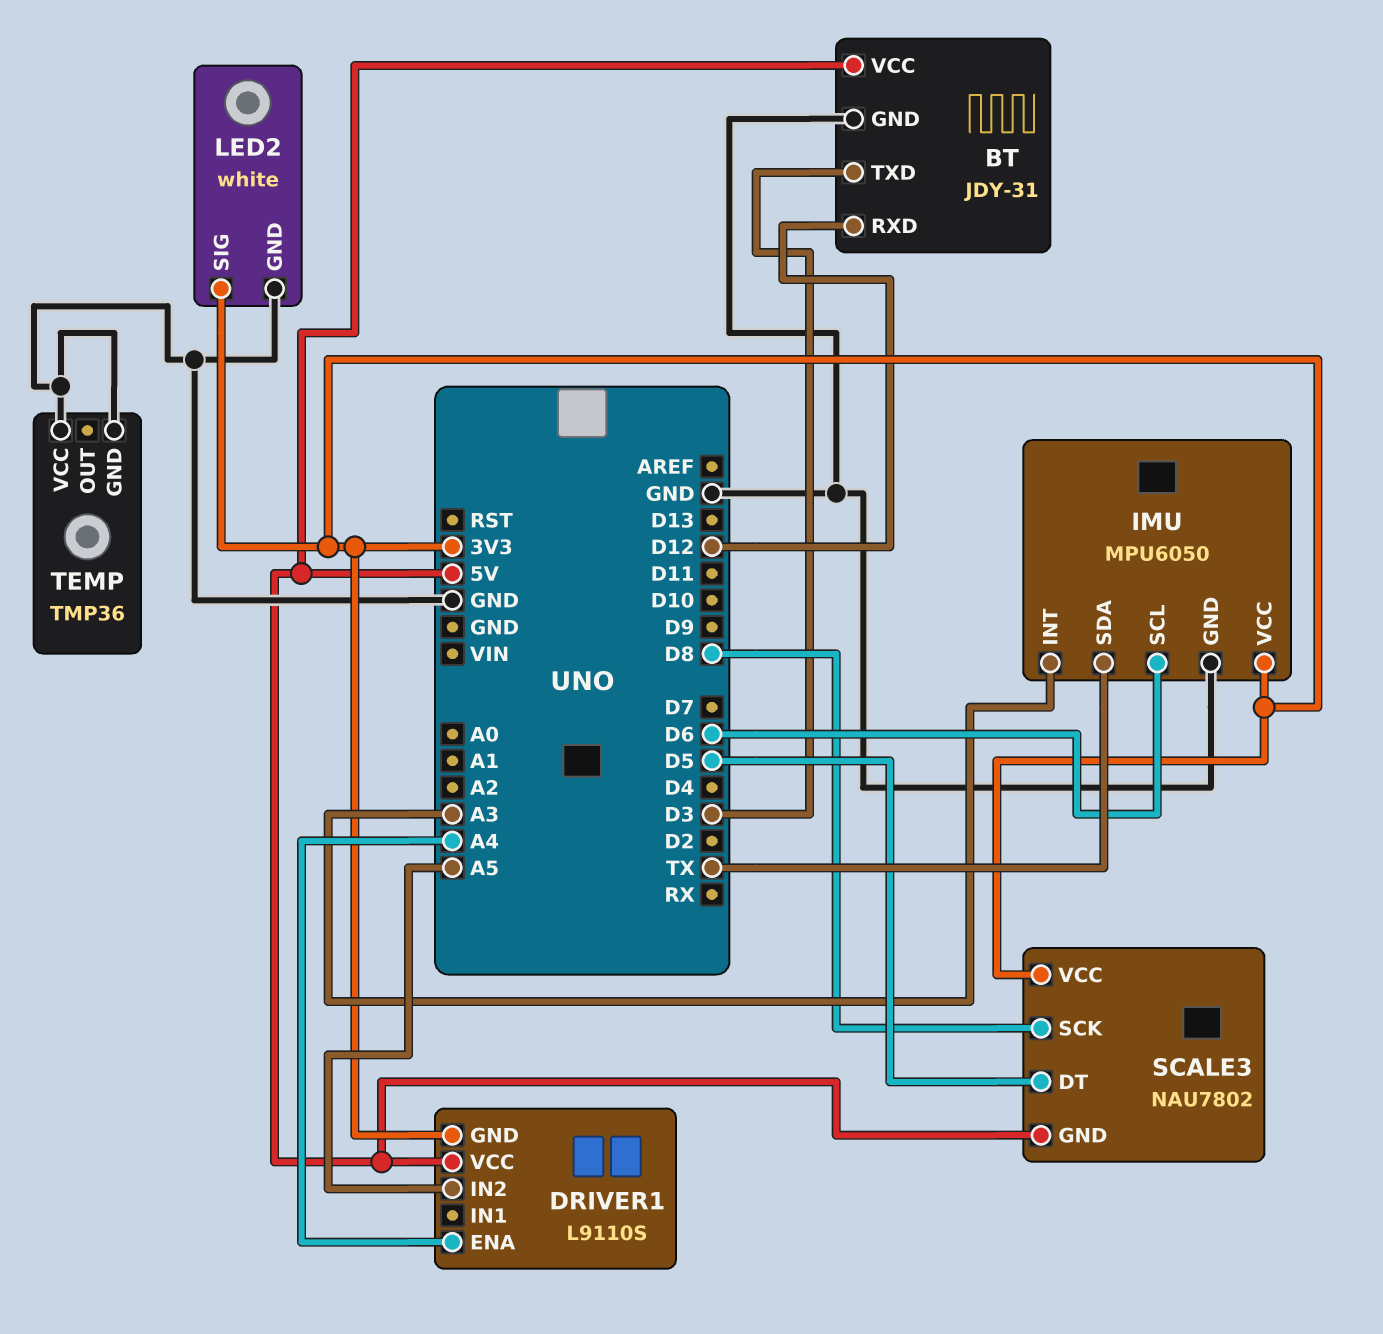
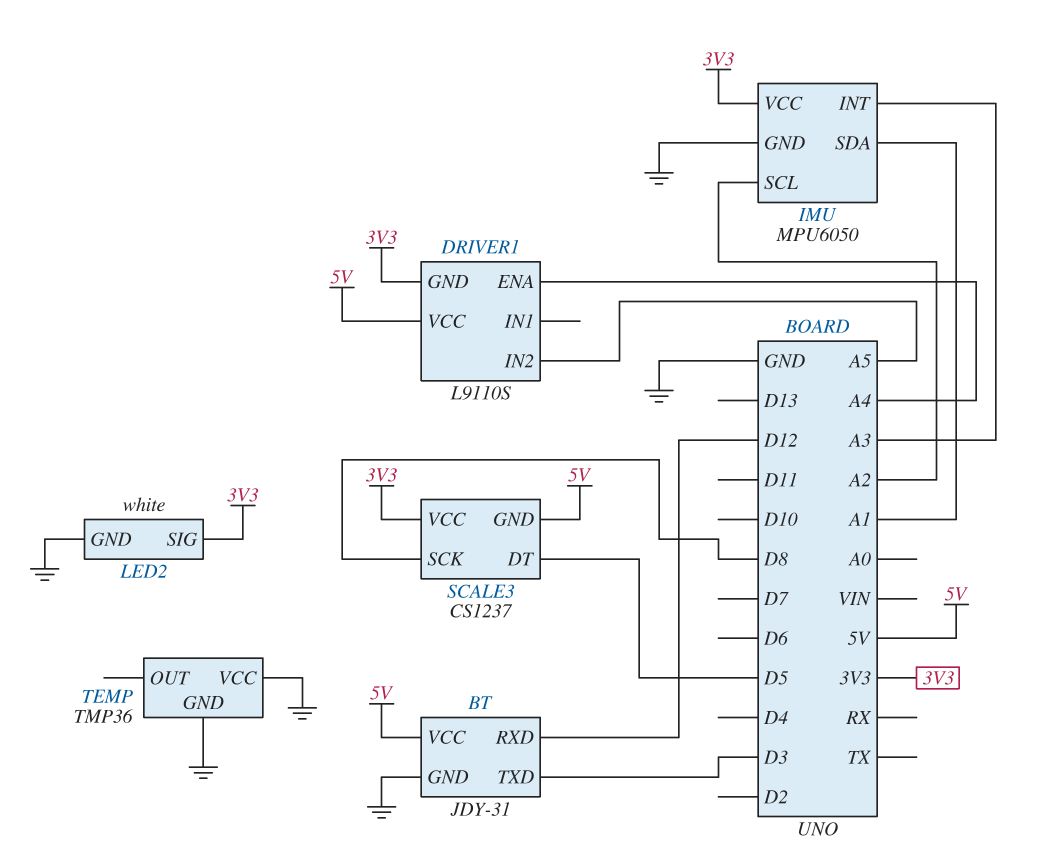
IMU pin SCL: D6 -> A2
IMU pin SDA: TX -> A1
SCALE3: NAU7802 -> CS1237

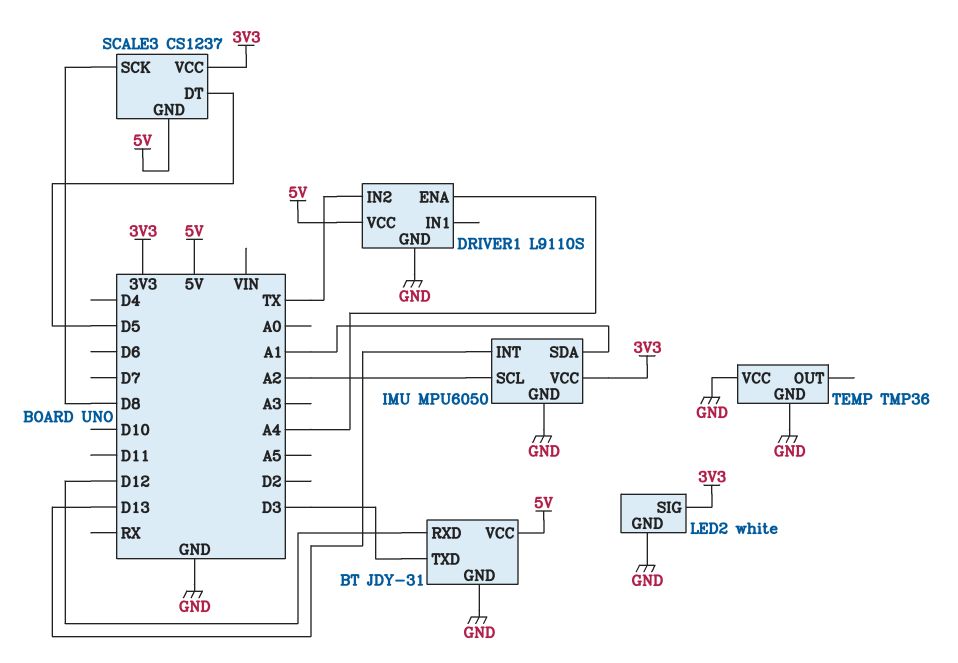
DRIVER1 pin GND: 3V3 -> GND
DRIVER1 pin IN2: A5 -> TX
IMU pin INT: A3 -> D13

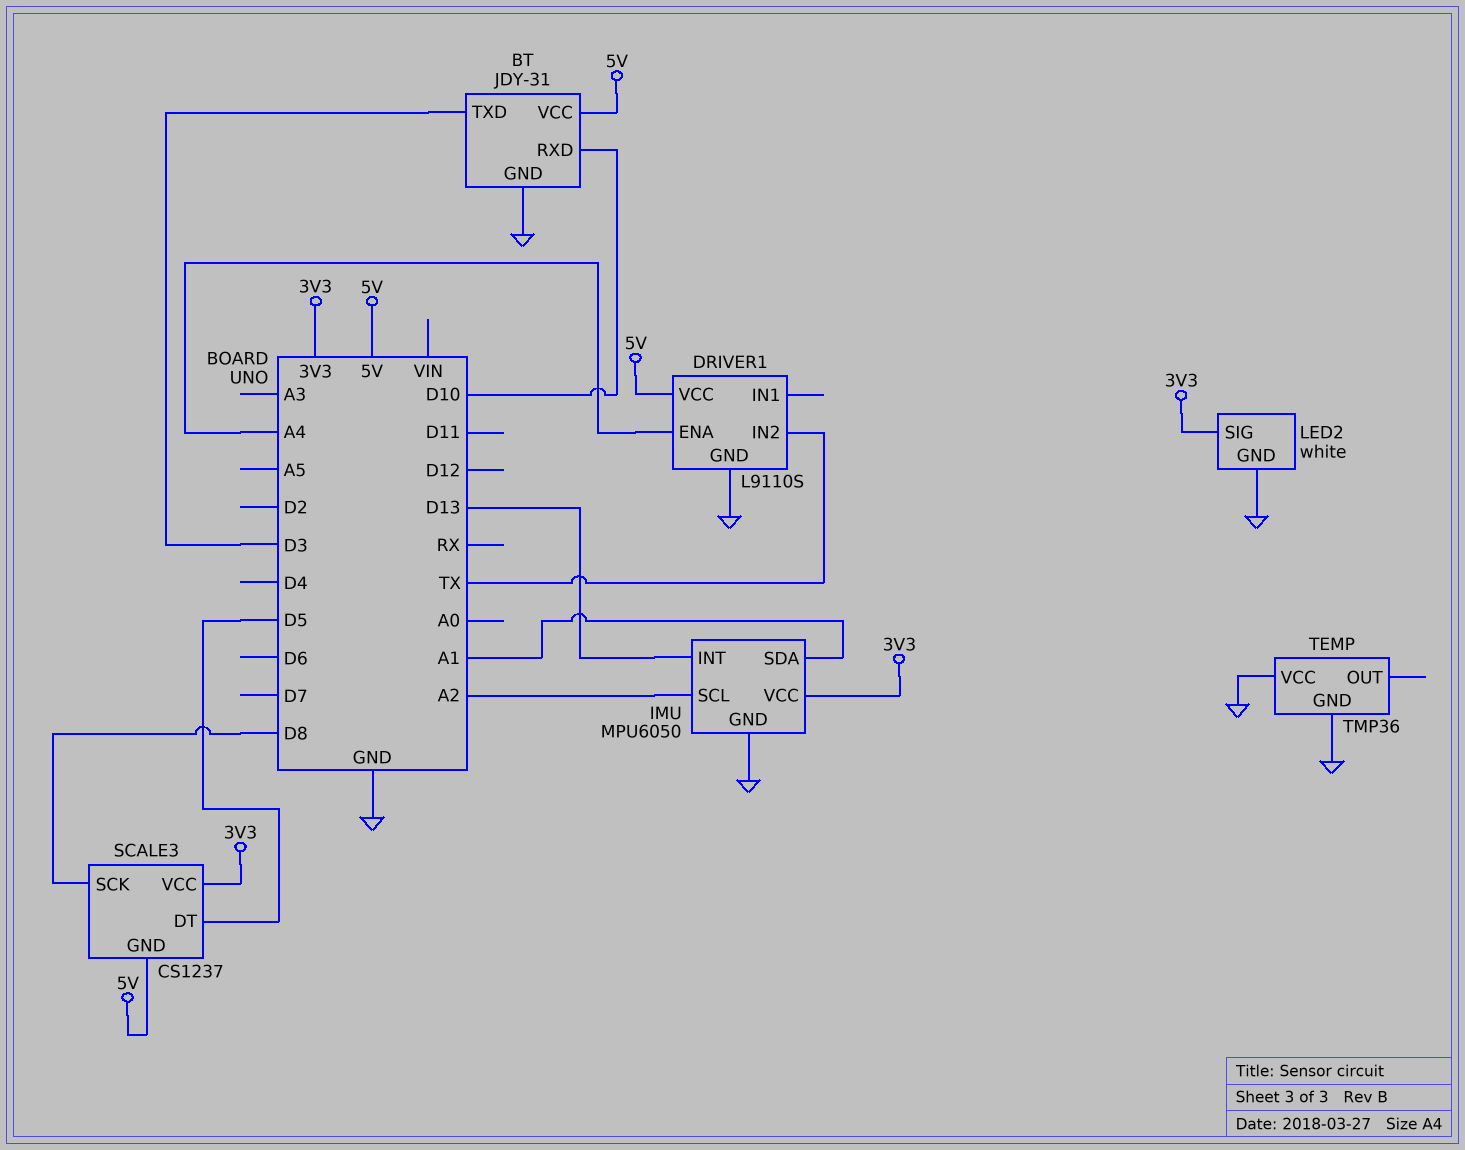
BT pin RXD: D12 -> D10

